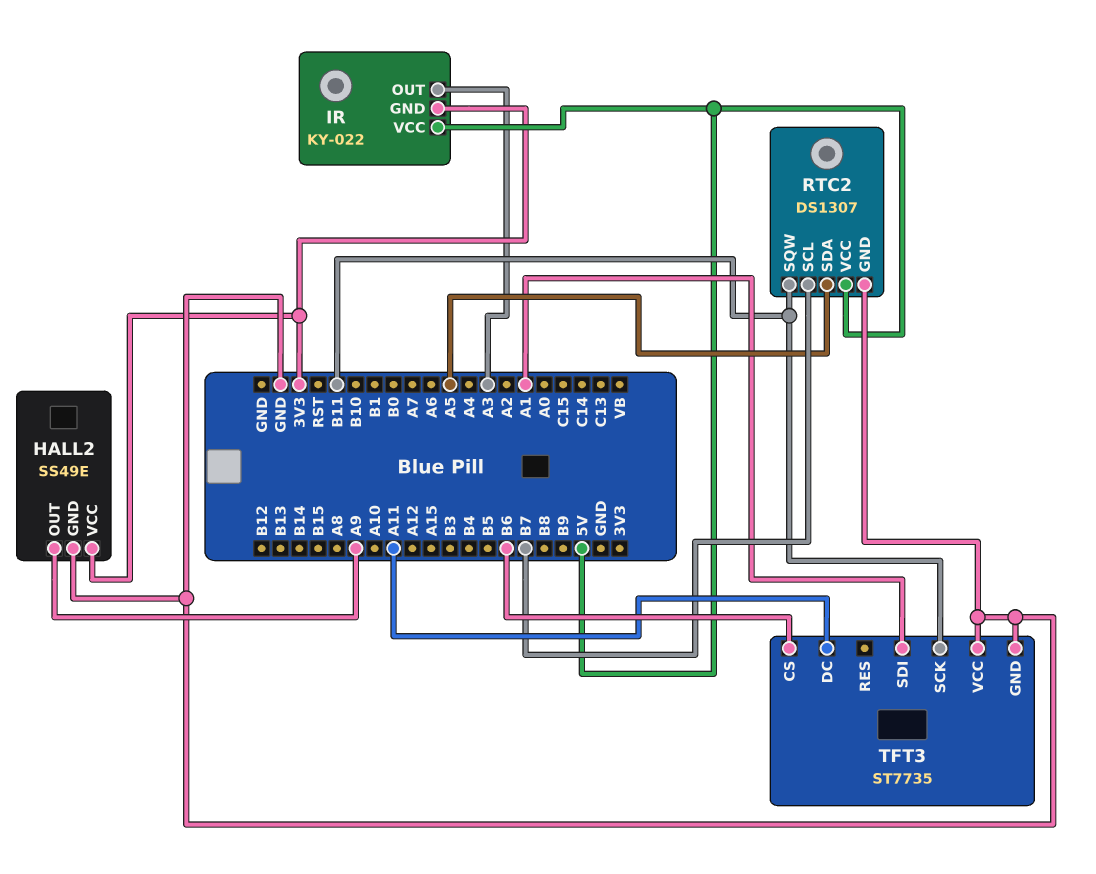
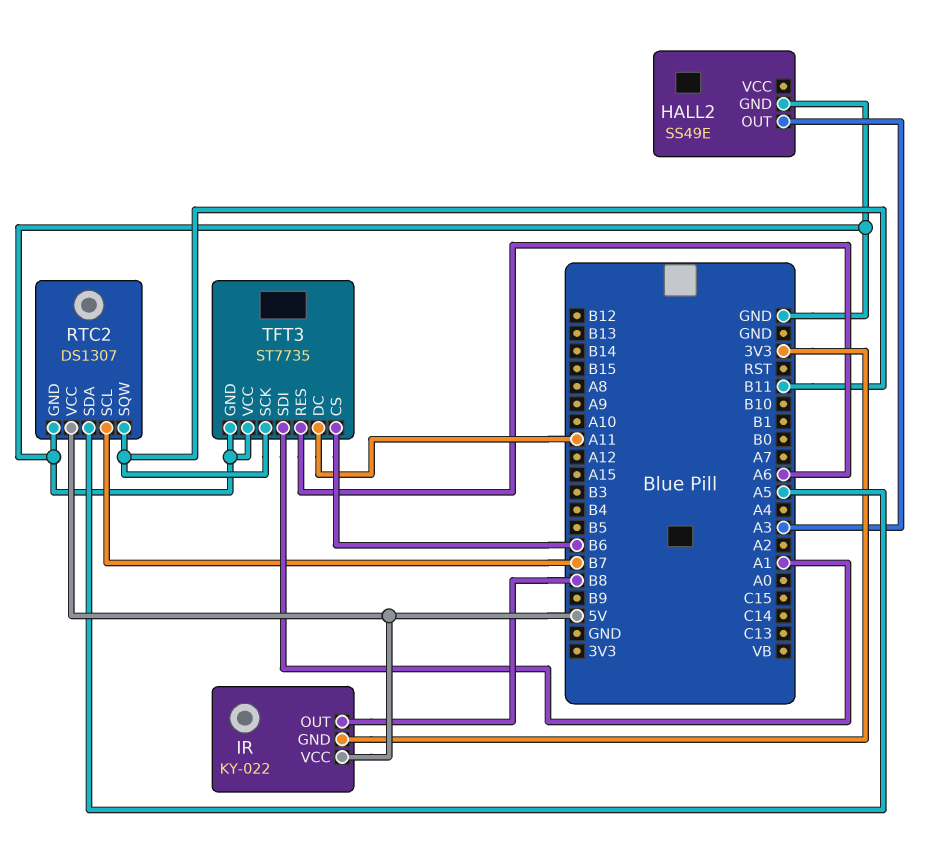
HALL2 pin OUT: A9 -> A3
HALL2 pin VCC: 3V3 -> none
IR pin OUT: A3 -> B8
TFT3 pin RES: none -> A6

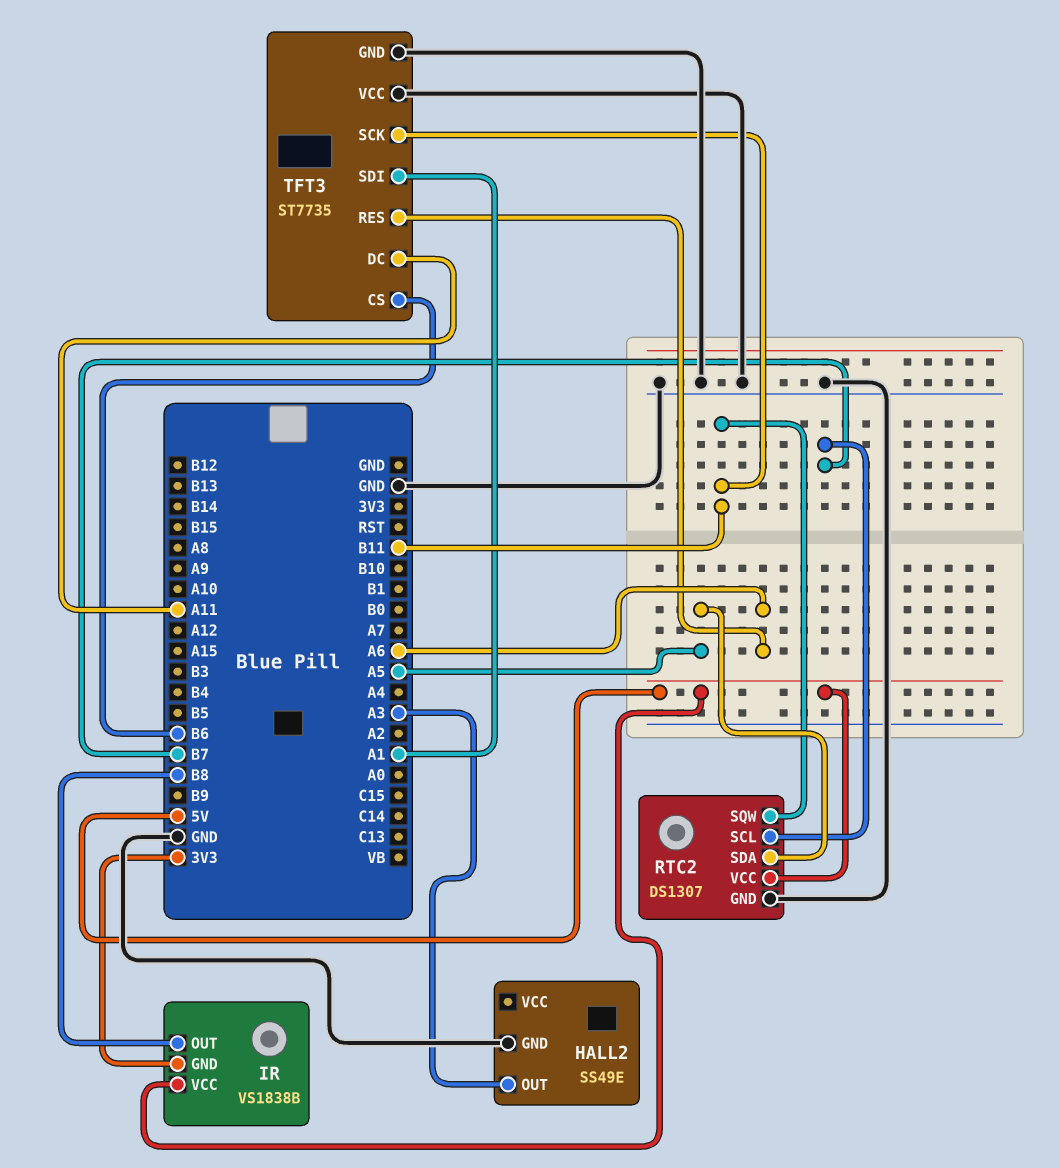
IR: KY-022 -> VS1838B

